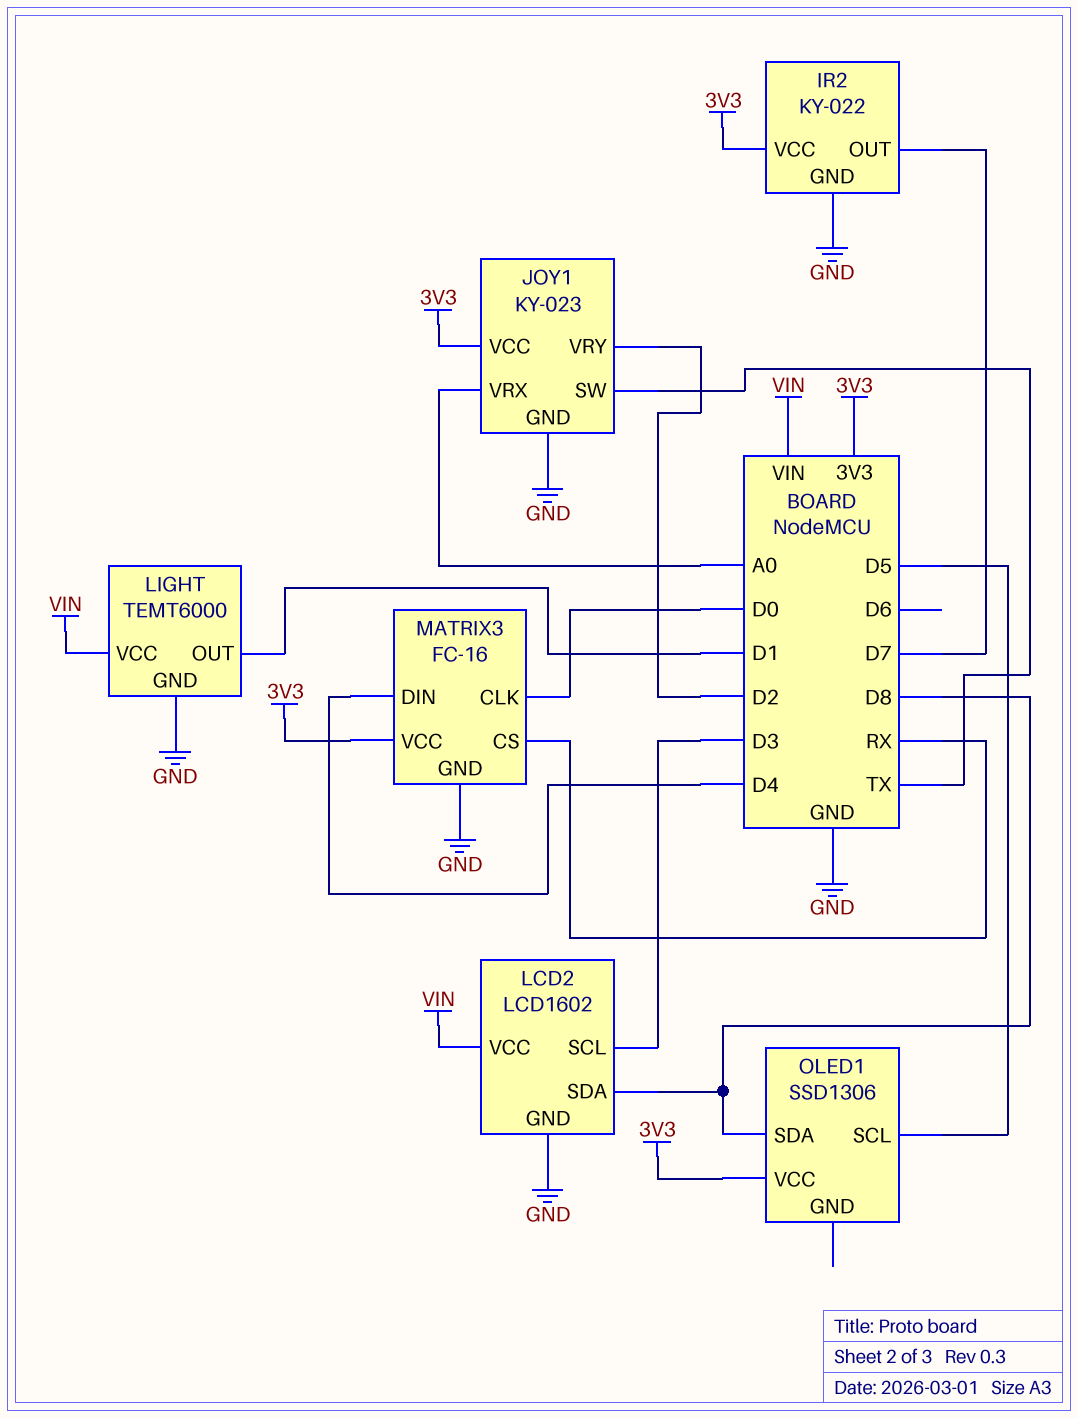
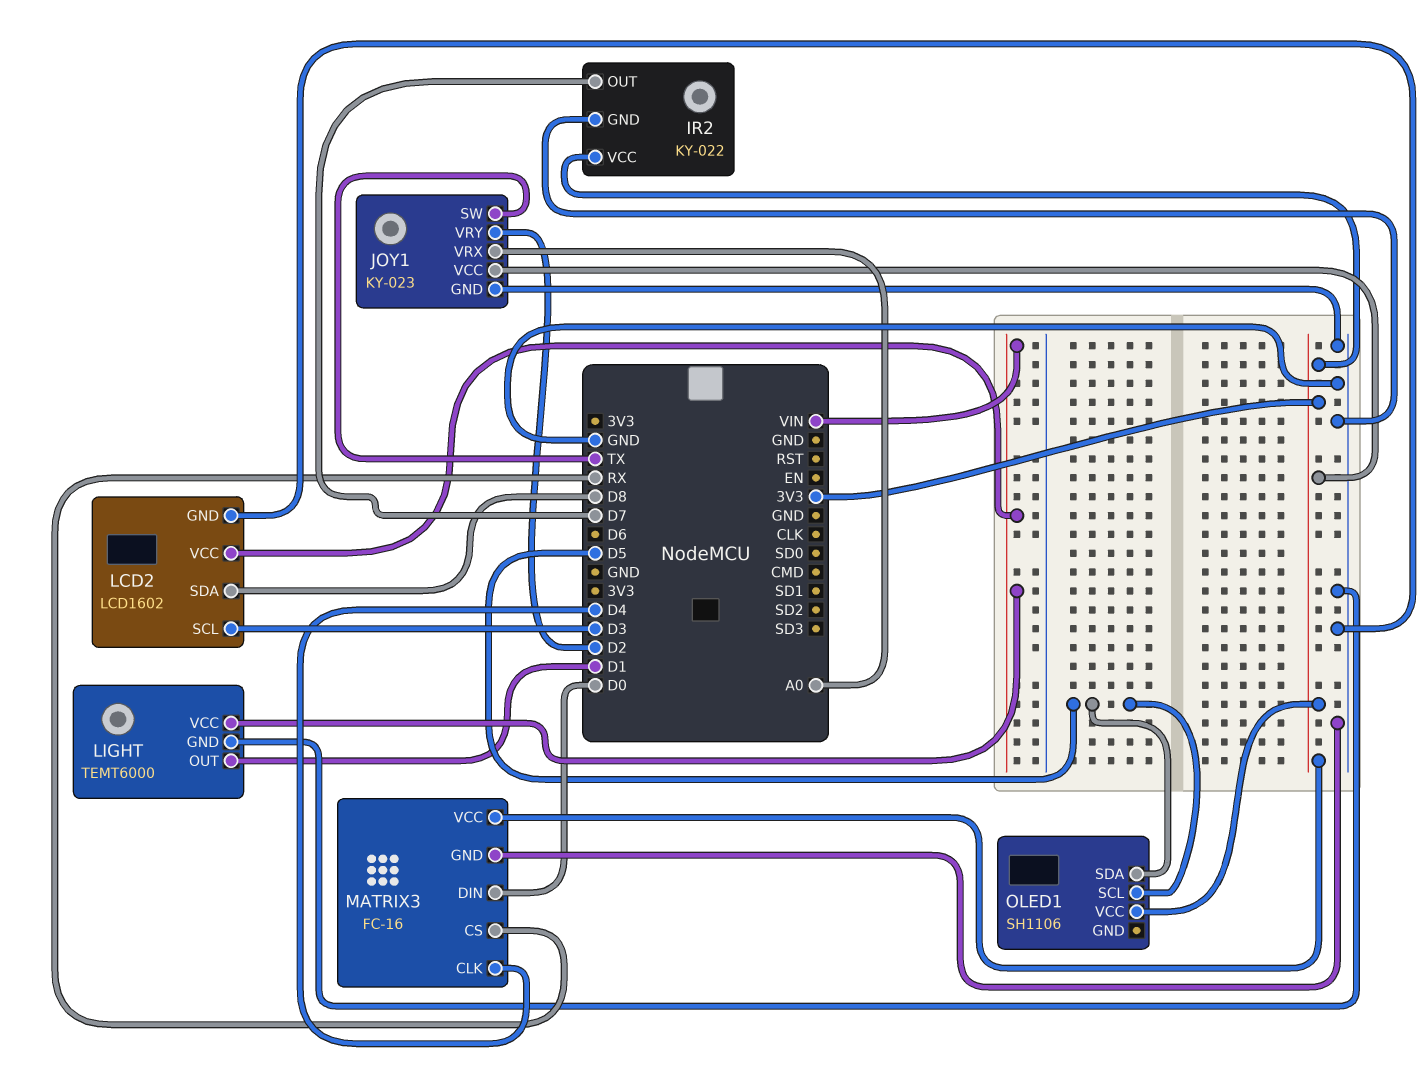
MATRIX3 pin CLK: D0 -> D4
MATRIX3 pin DIN: D4 -> D0
OLED1: SSD1306 -> SH1106
OLED1 pin SDA: D8 -> D5

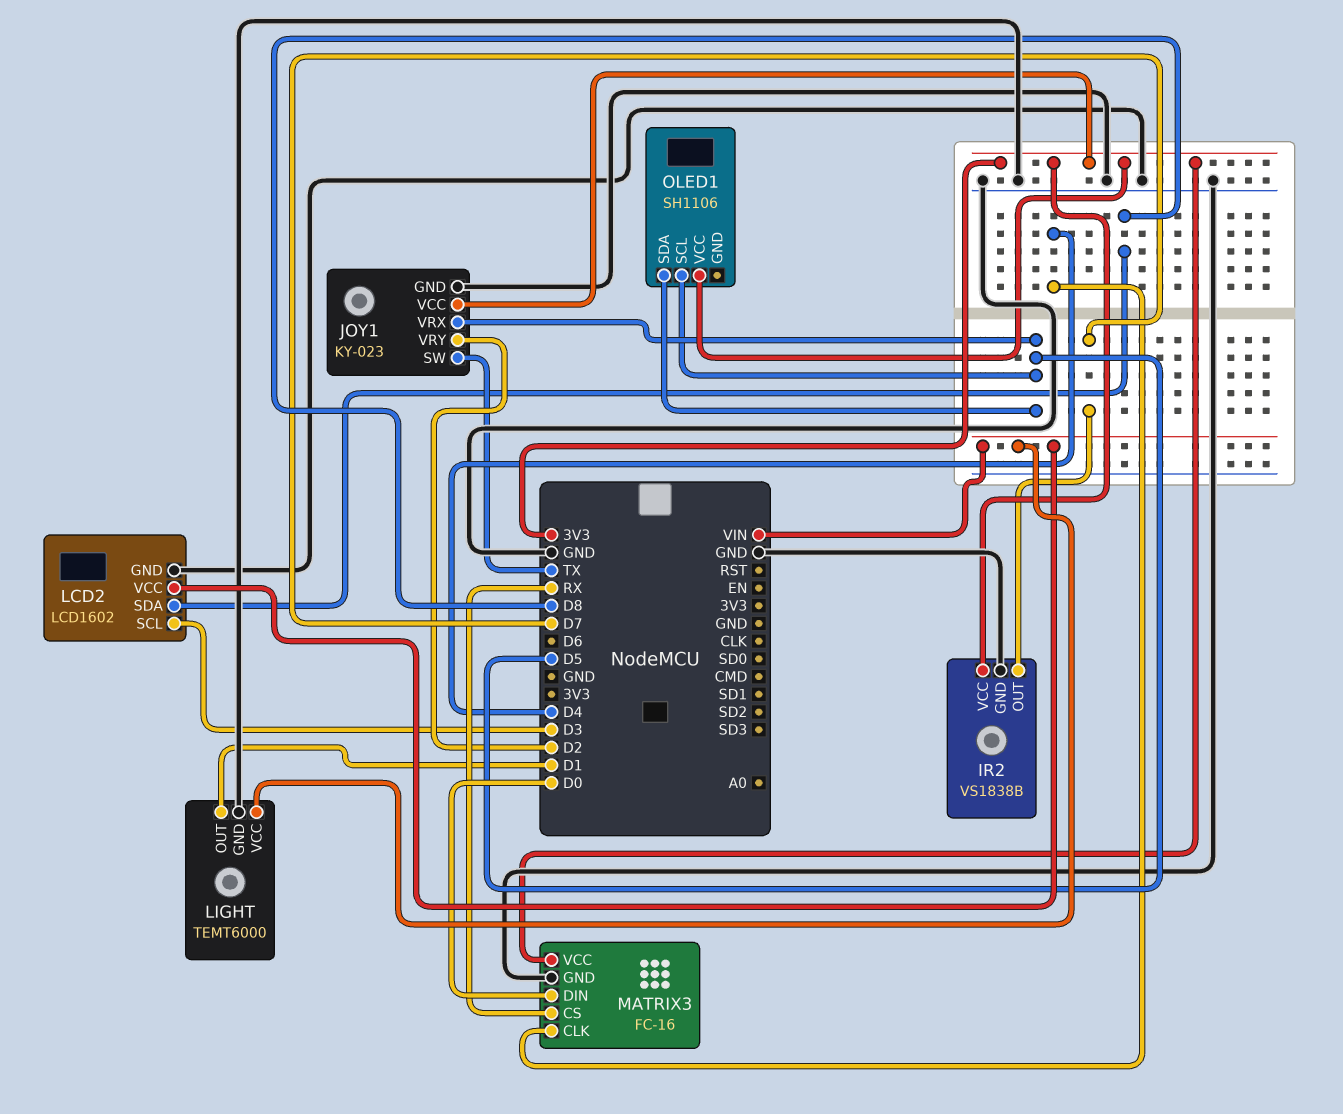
IR2: KY-022 -> VS1838B
JOY1 pin VRX: A0 -> D5

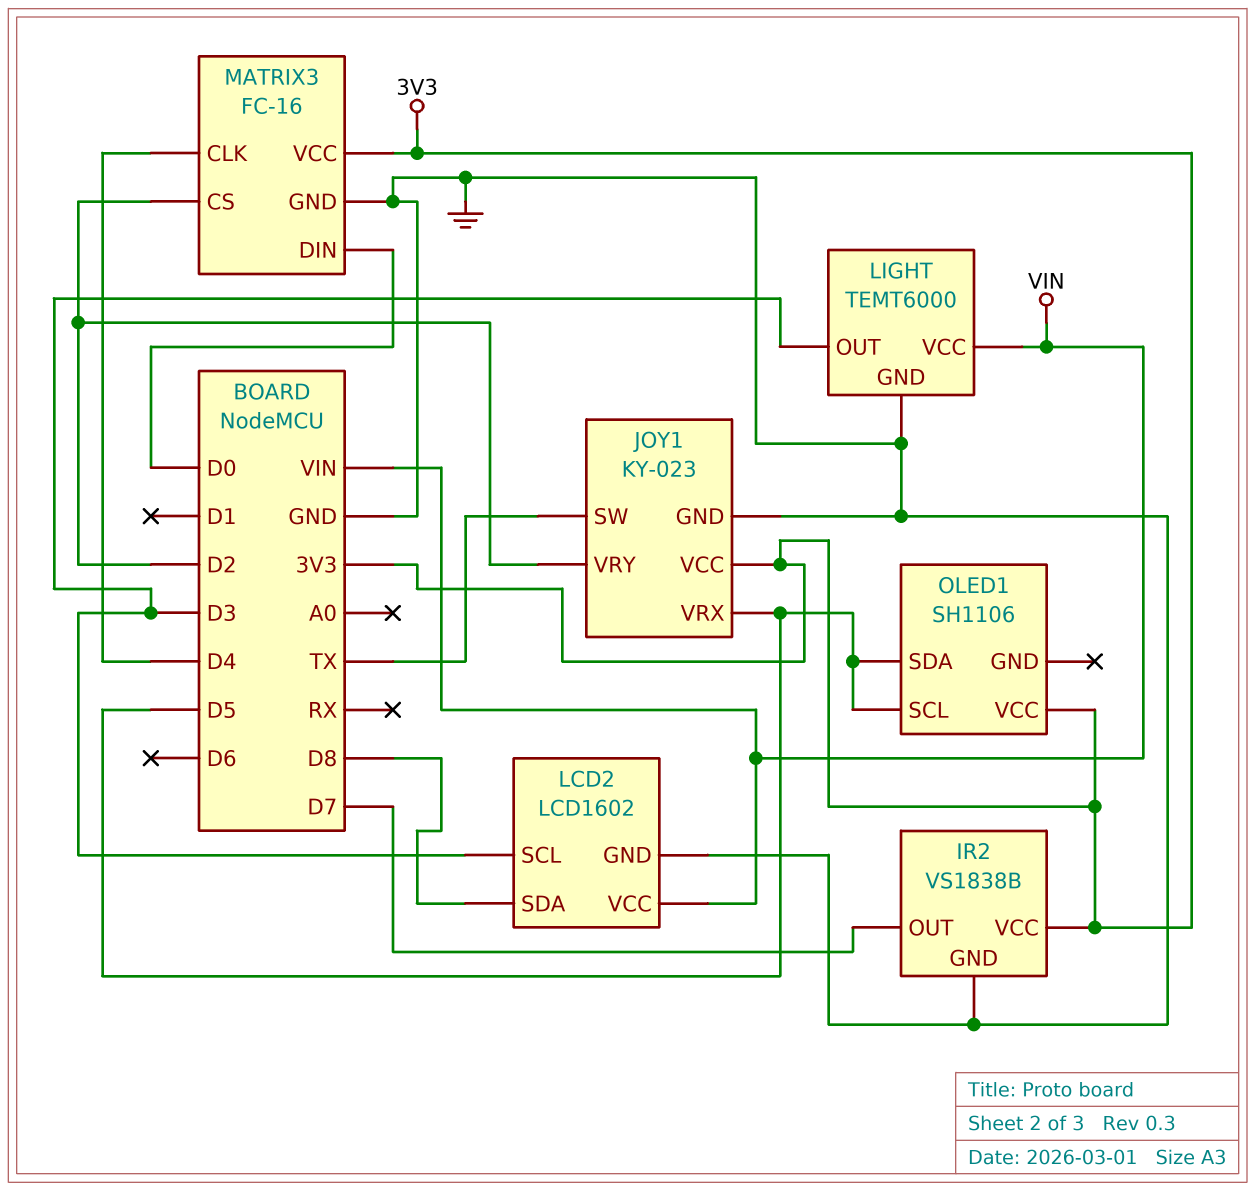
LIGHT pin OUT: D1 -> D3
MATRIX3 pin CS: RX -> D2

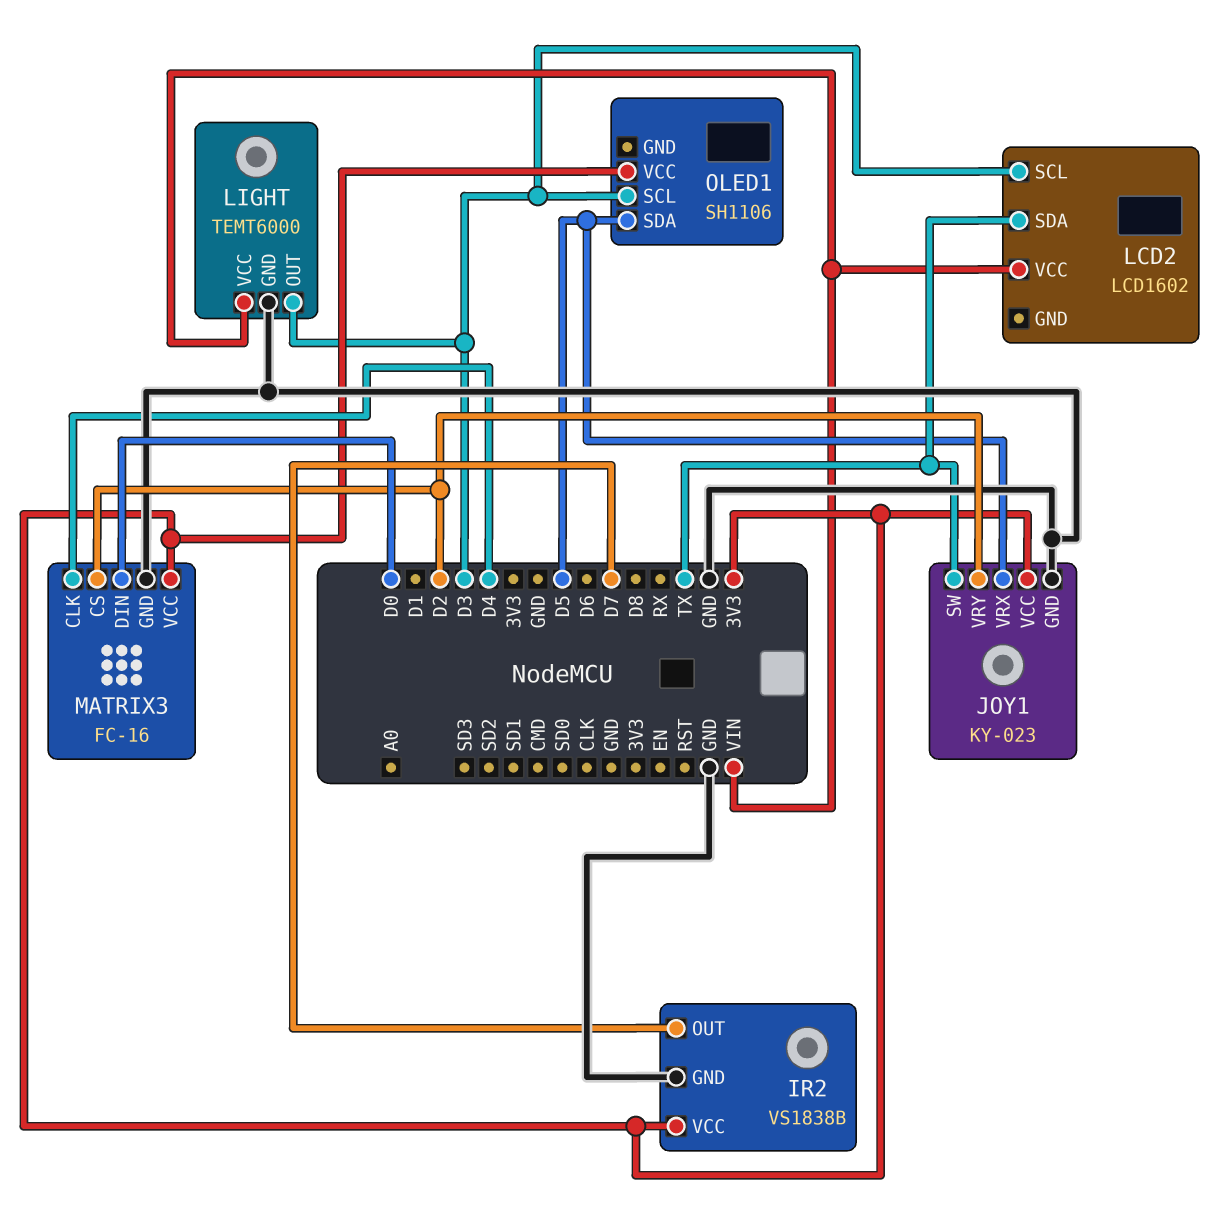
LCD2 pin GND: GND -> none
LCD2 pin SDA: D8 -> TX
OLED1 pin SCL: D5 -> D3

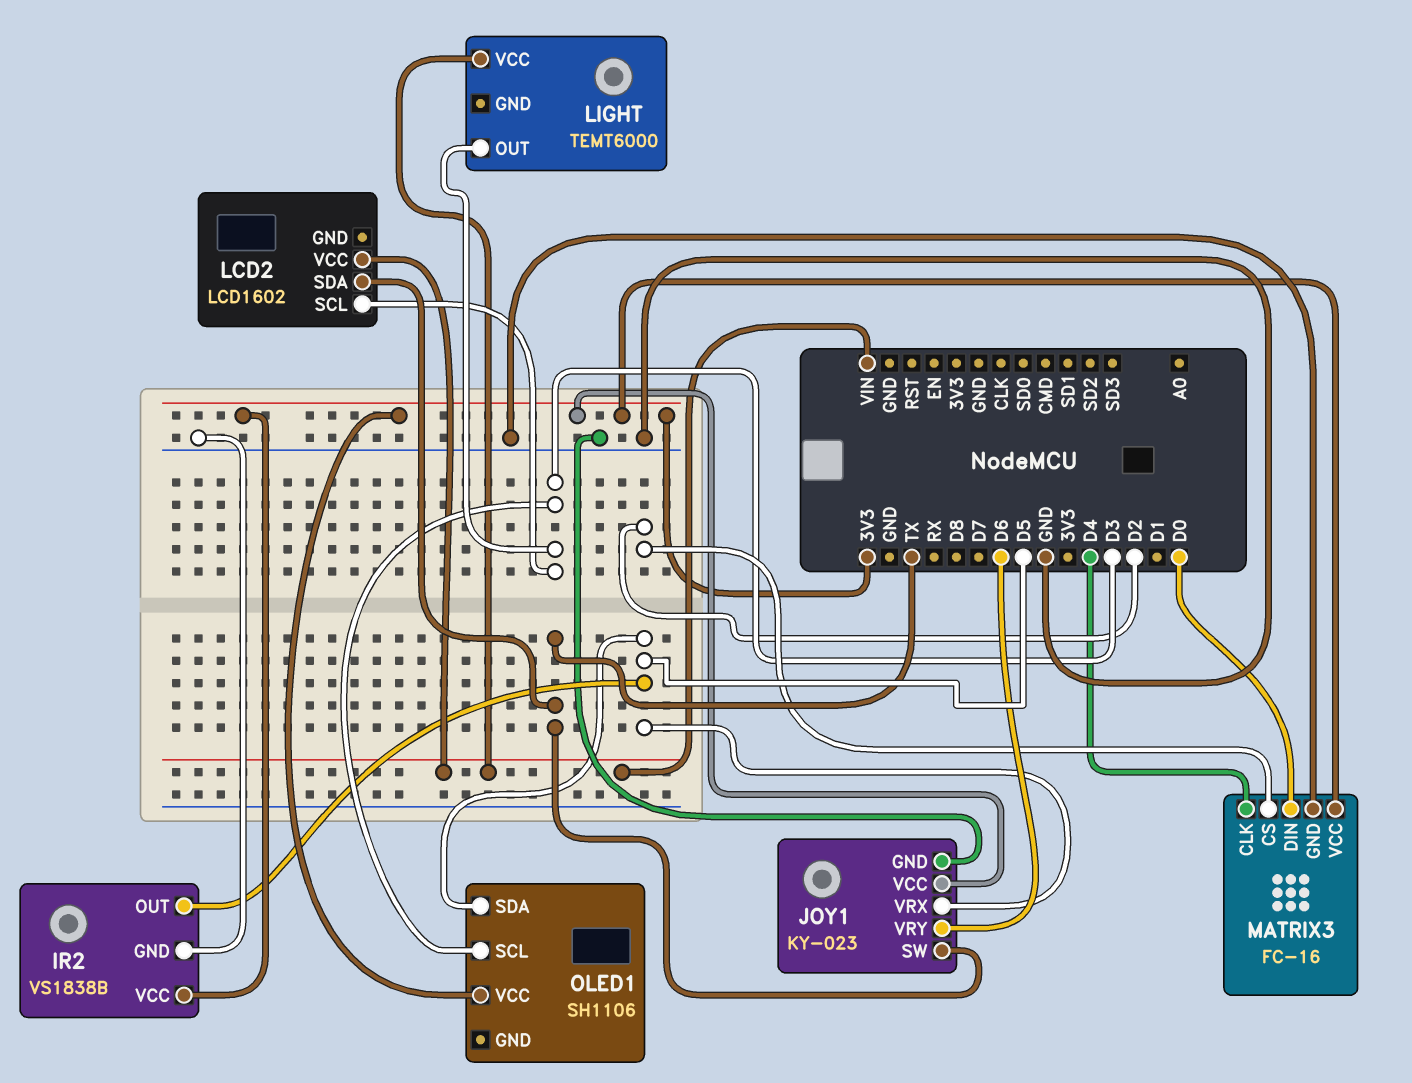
IR2 pin OUT: D7 -> D5
JOY1 pin VRY: D2 -> D6
LIGHT pin GND: GND -> none

